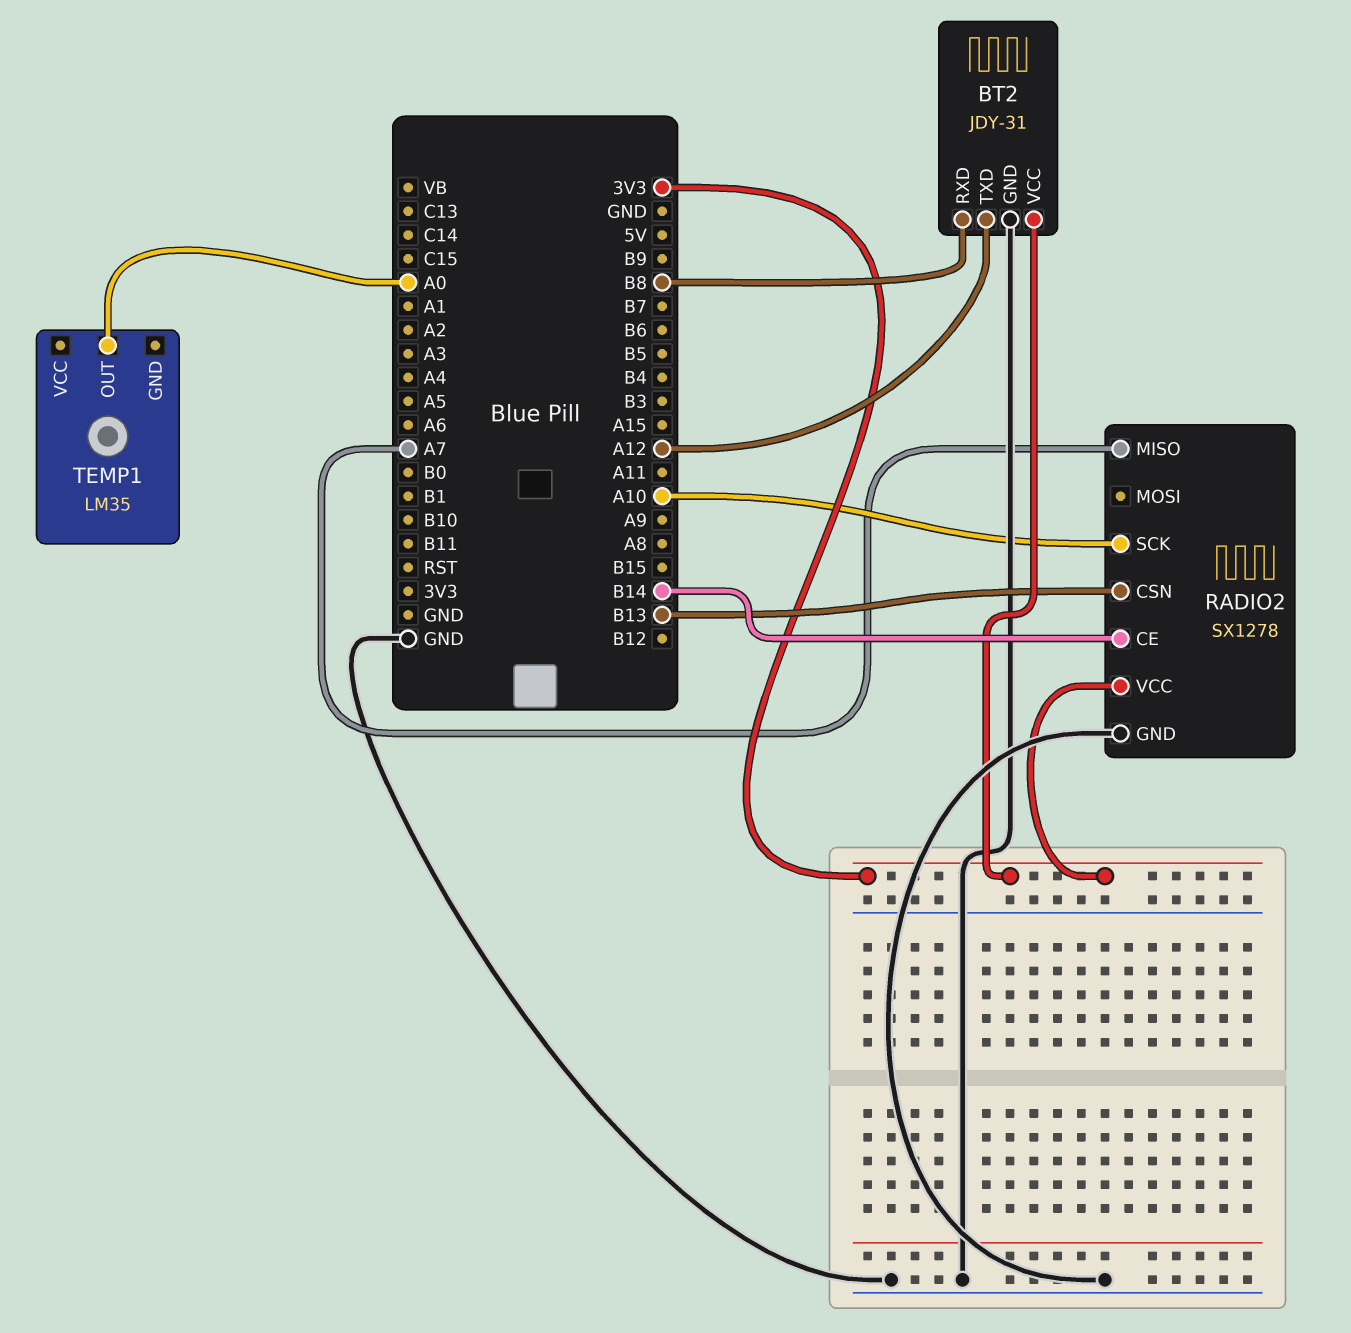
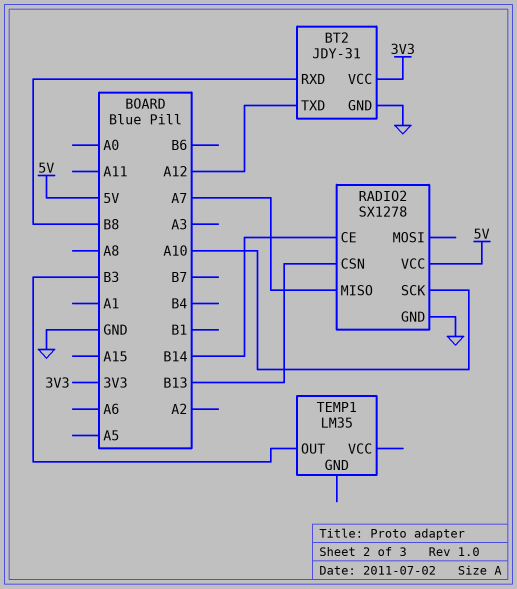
RADIO2 pin VCC: 3V3 -> 5V
TEMP1 pin OUT: A0 -> B3

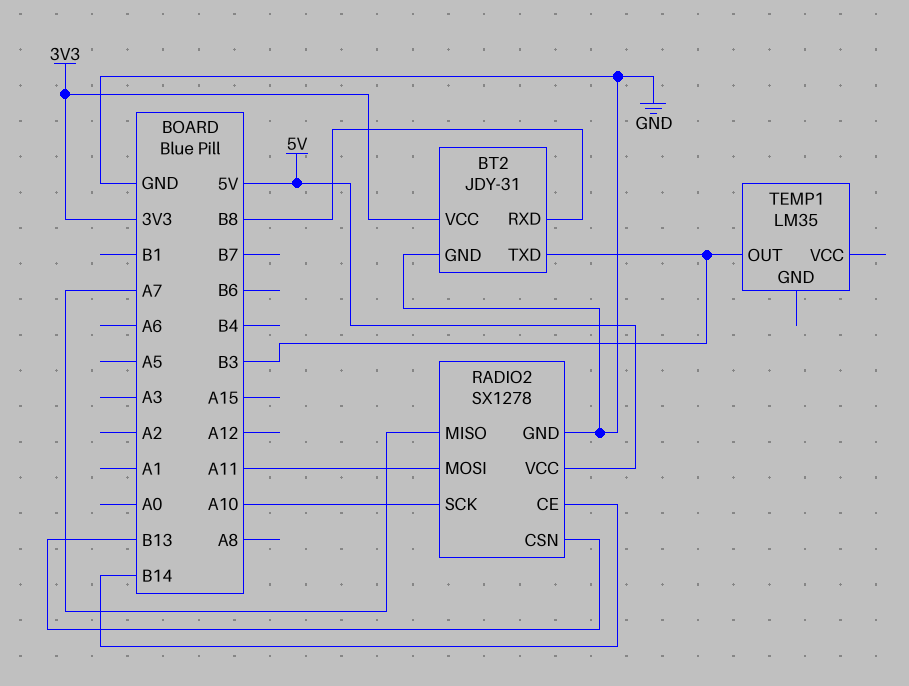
BT2 pin TXD: A12 -> B3
RADIO2 pin MOSI: none -> A11

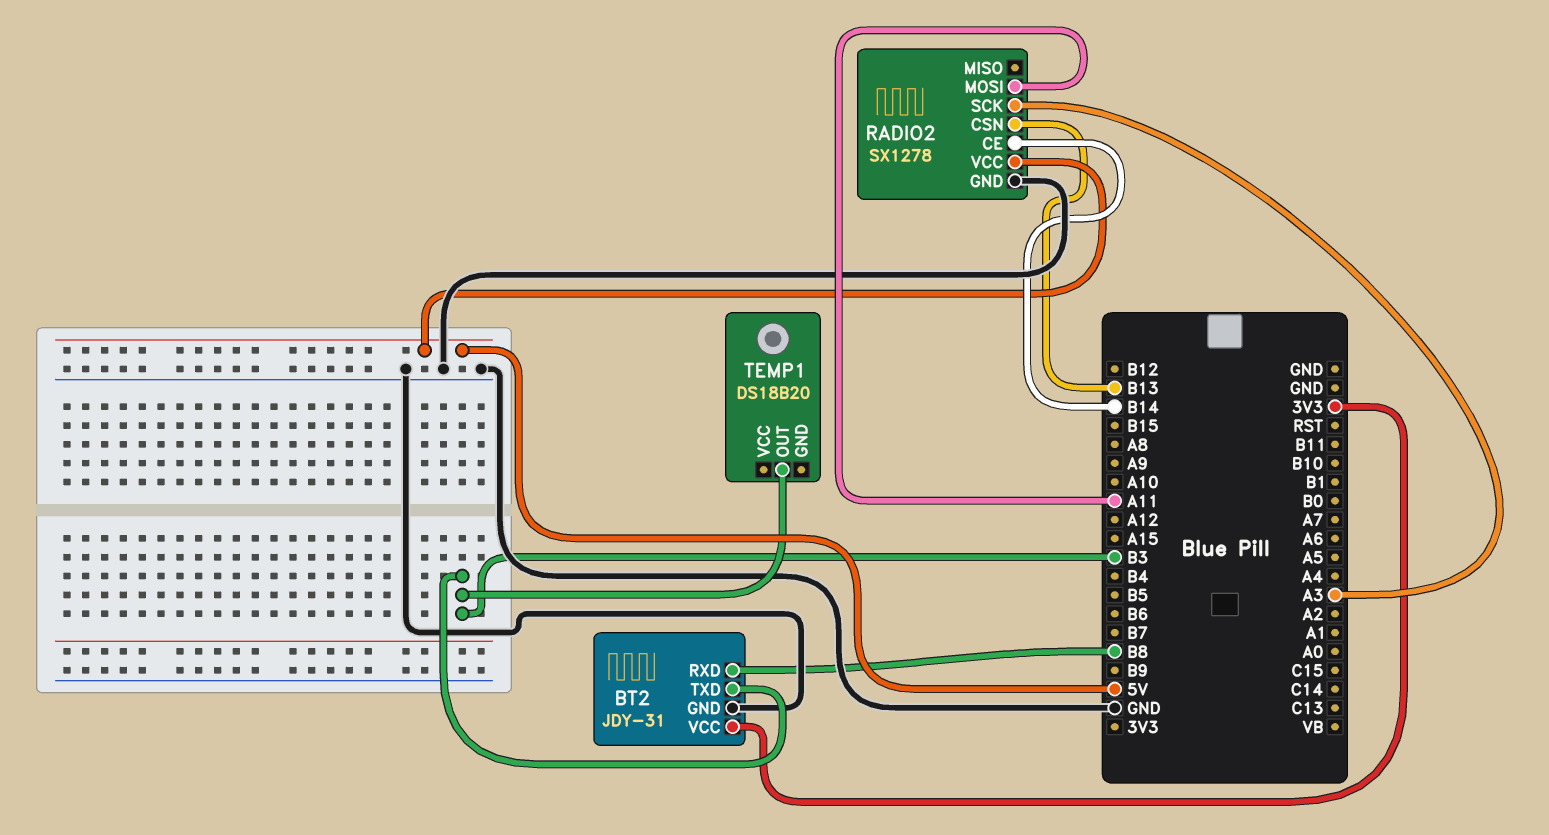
RADIO2 pin MISO: A7 -> none
RADIO2 pin SCK: A10 -> A3
TEMP1: LM35 -> DS18B20

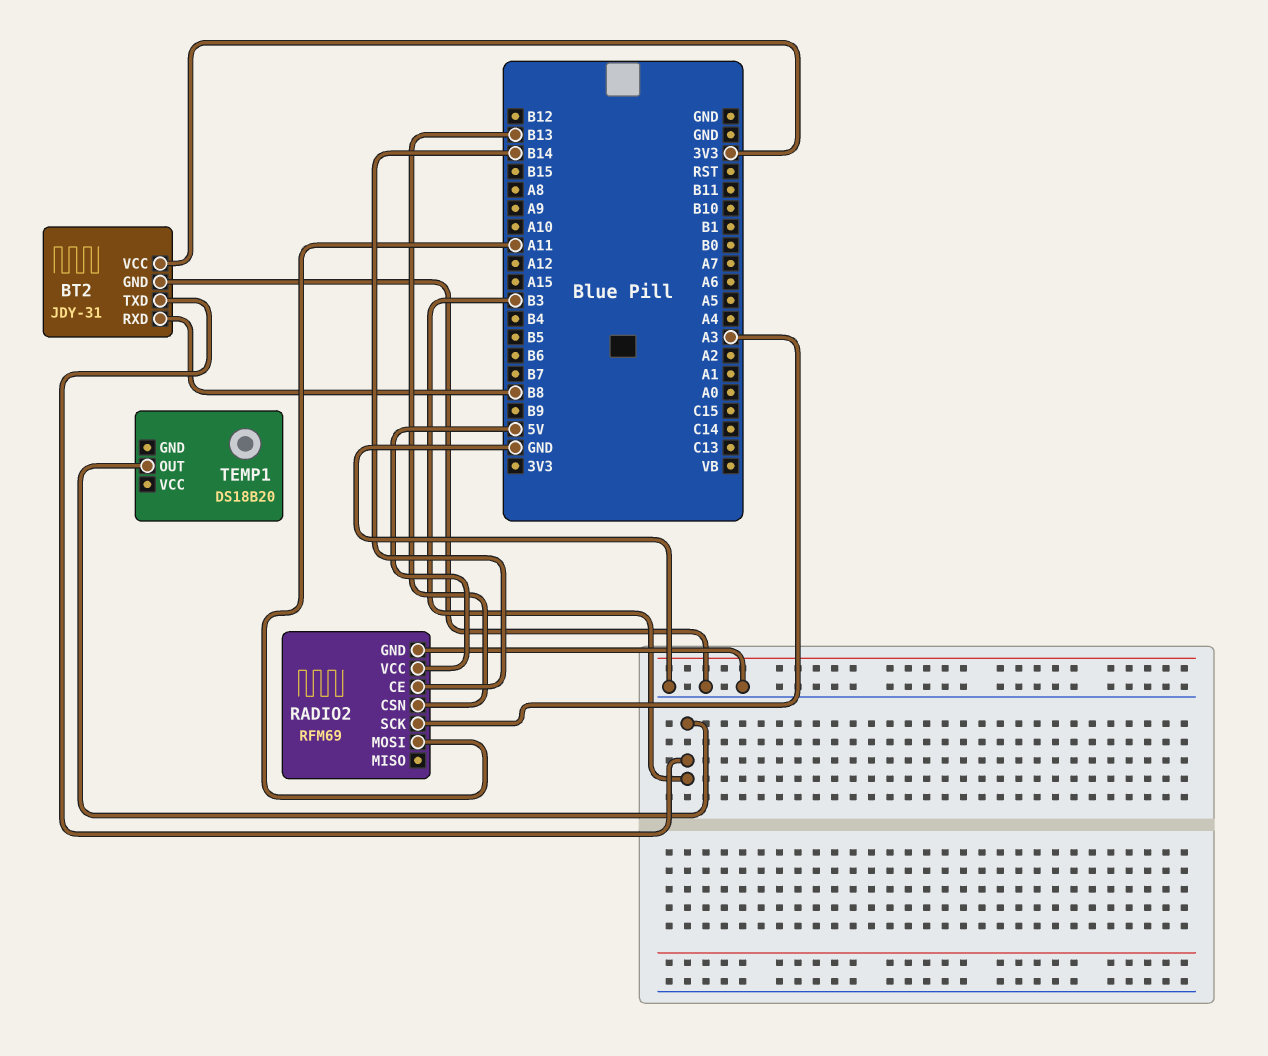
RADIO2: SX1278 -> RFM69

